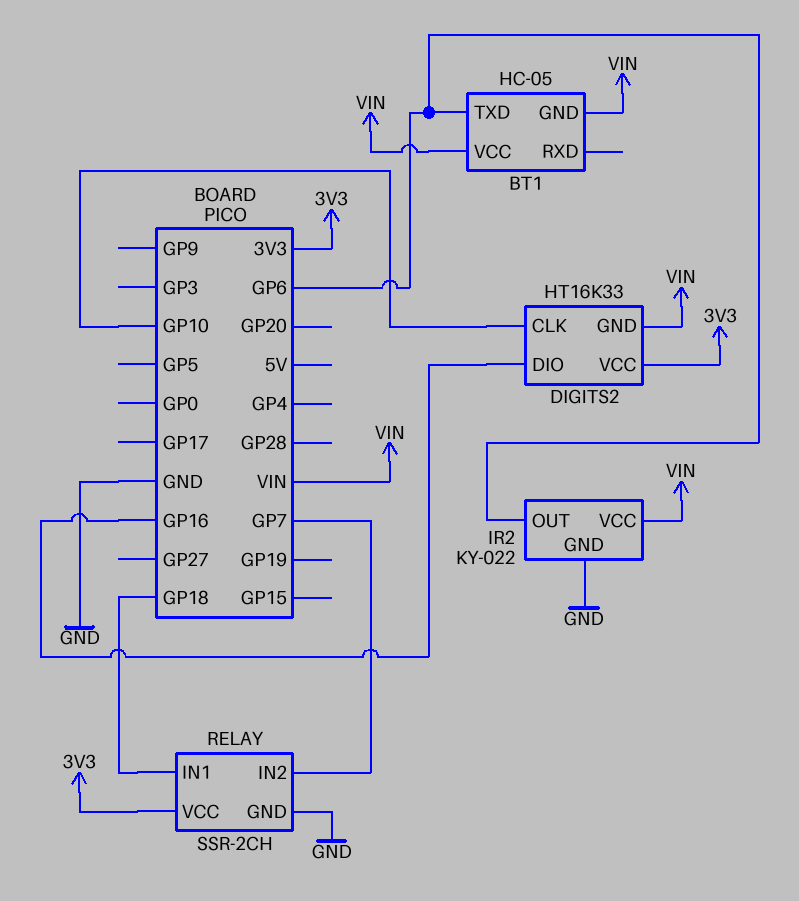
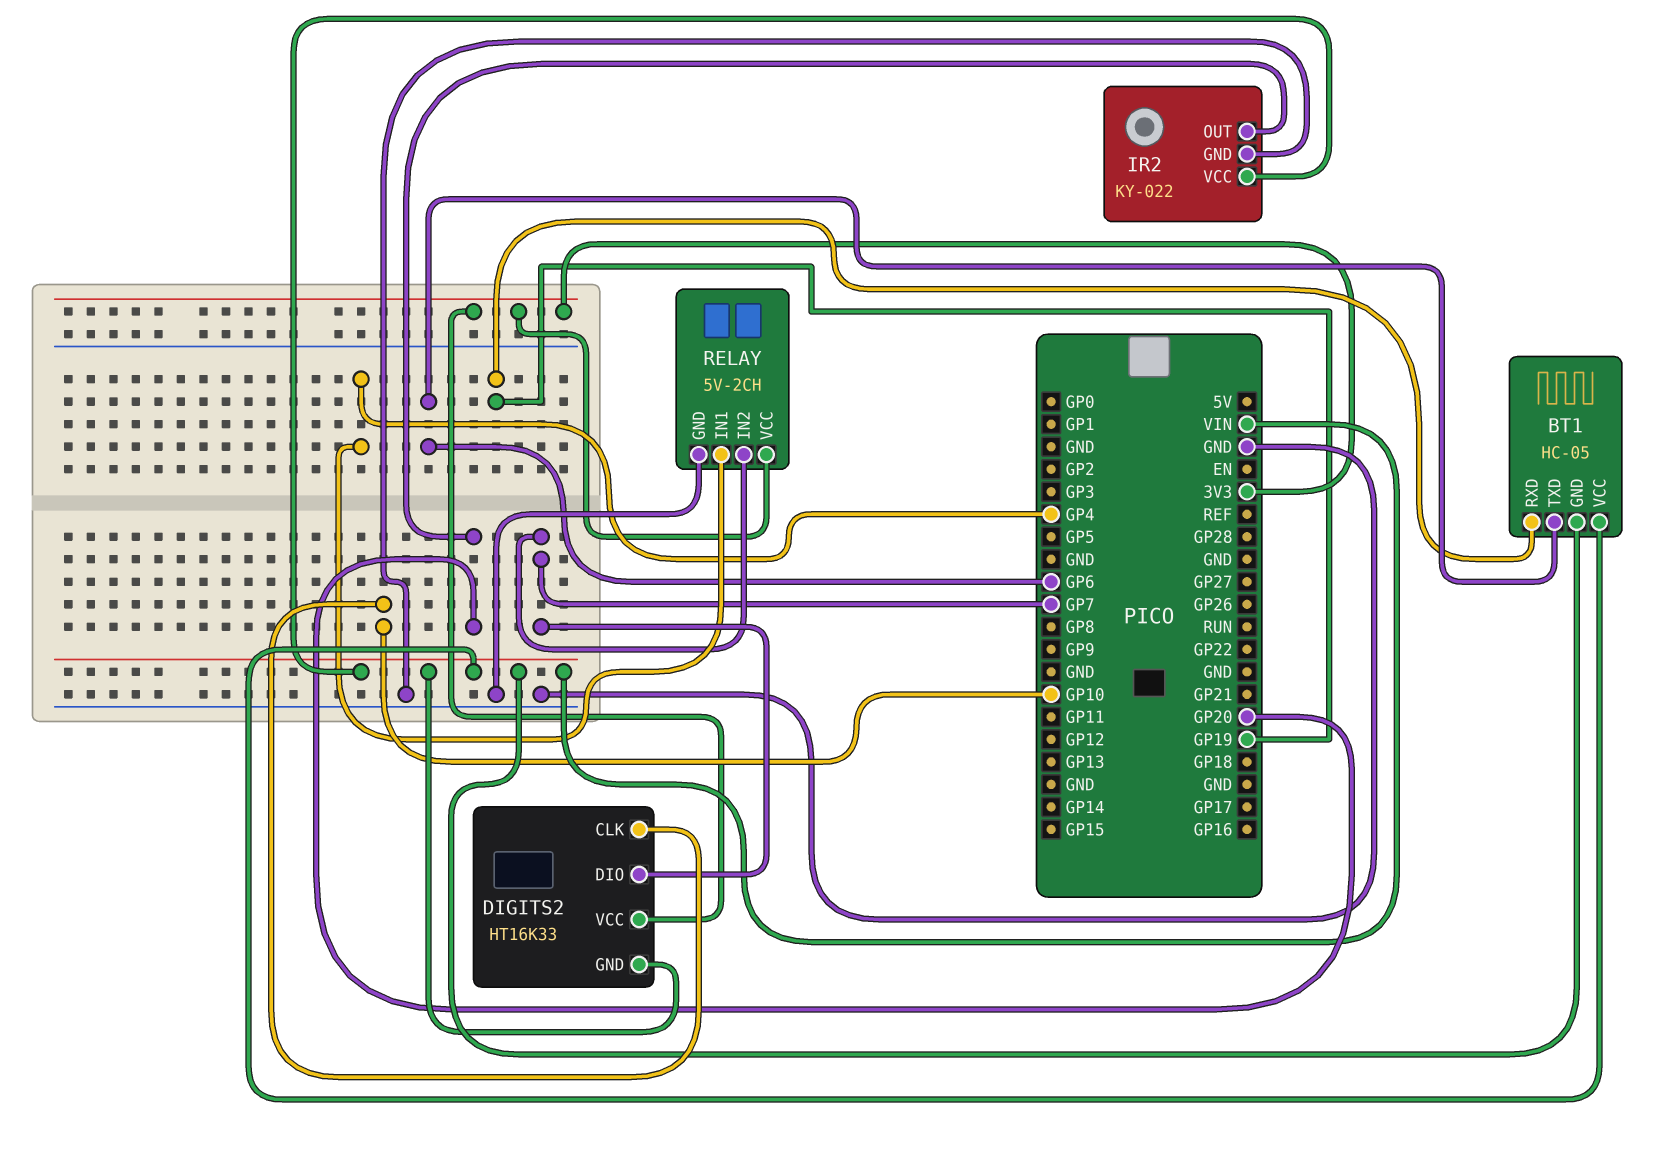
BT1 pin RXD: none -> GP19
DIGITS2 pin DIO: GP16 -> GP7
IR2 pin OUT: GP6 -> GP20
RELAY: SSR-2CH -> 5V-2CH
RELAY pin IN1: GP18 -> GP4

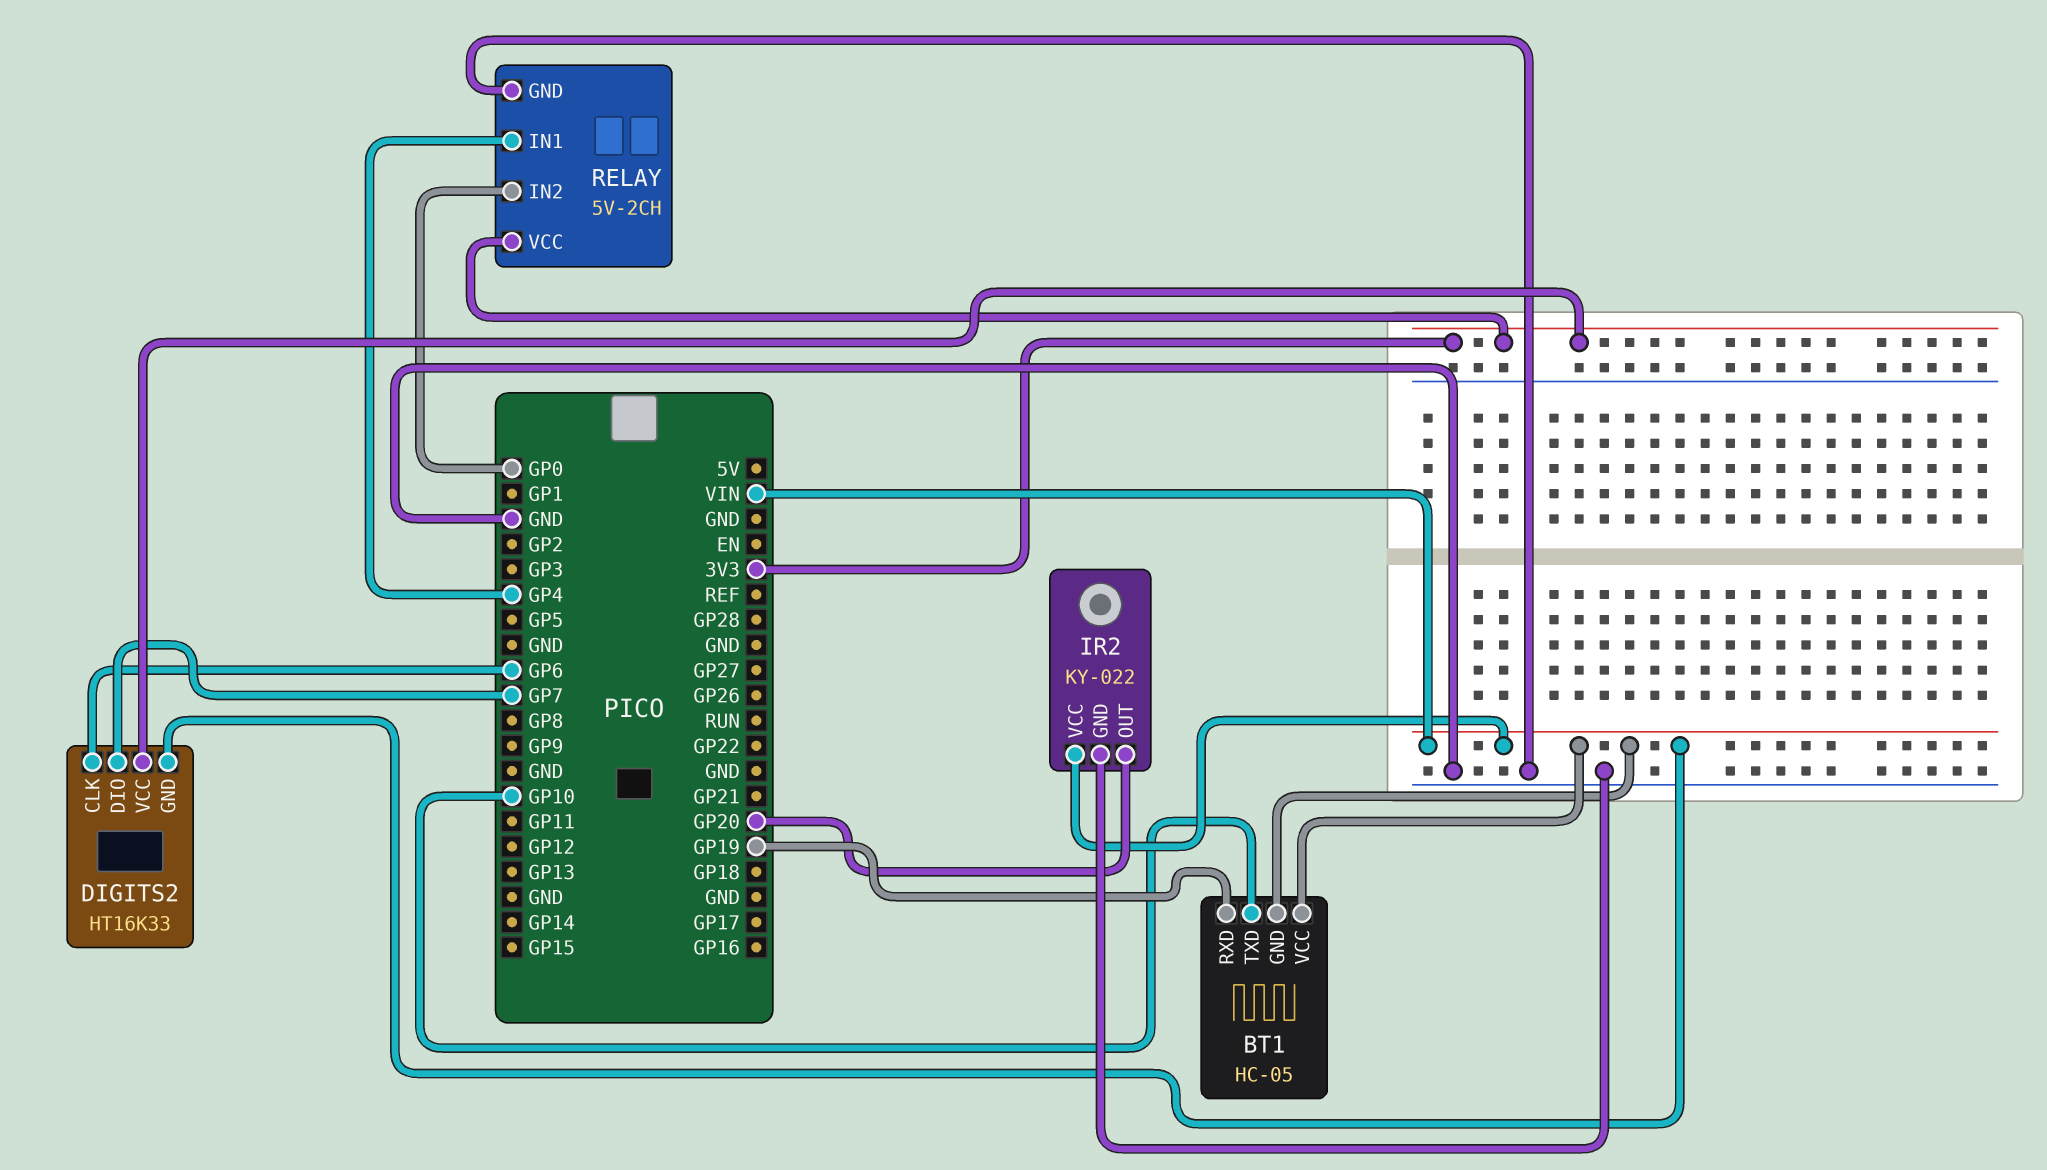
BT1 pin TXD: GP6 -> GP10
DIGITS2 pin CLK: GP10 -> GP6
RELAY pin IN2: GP7 -> GP0

